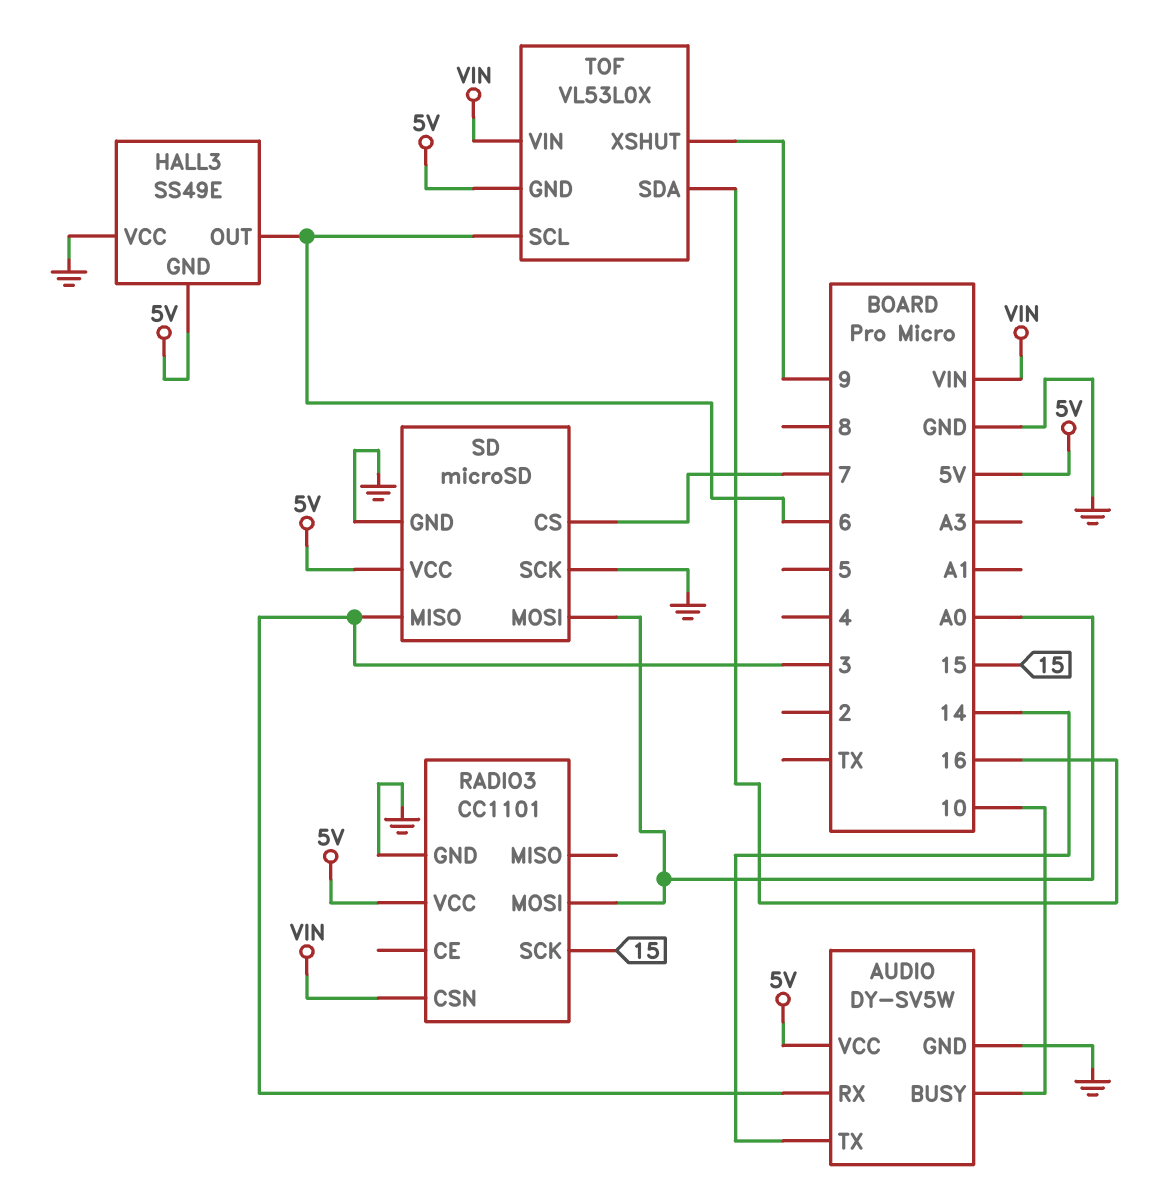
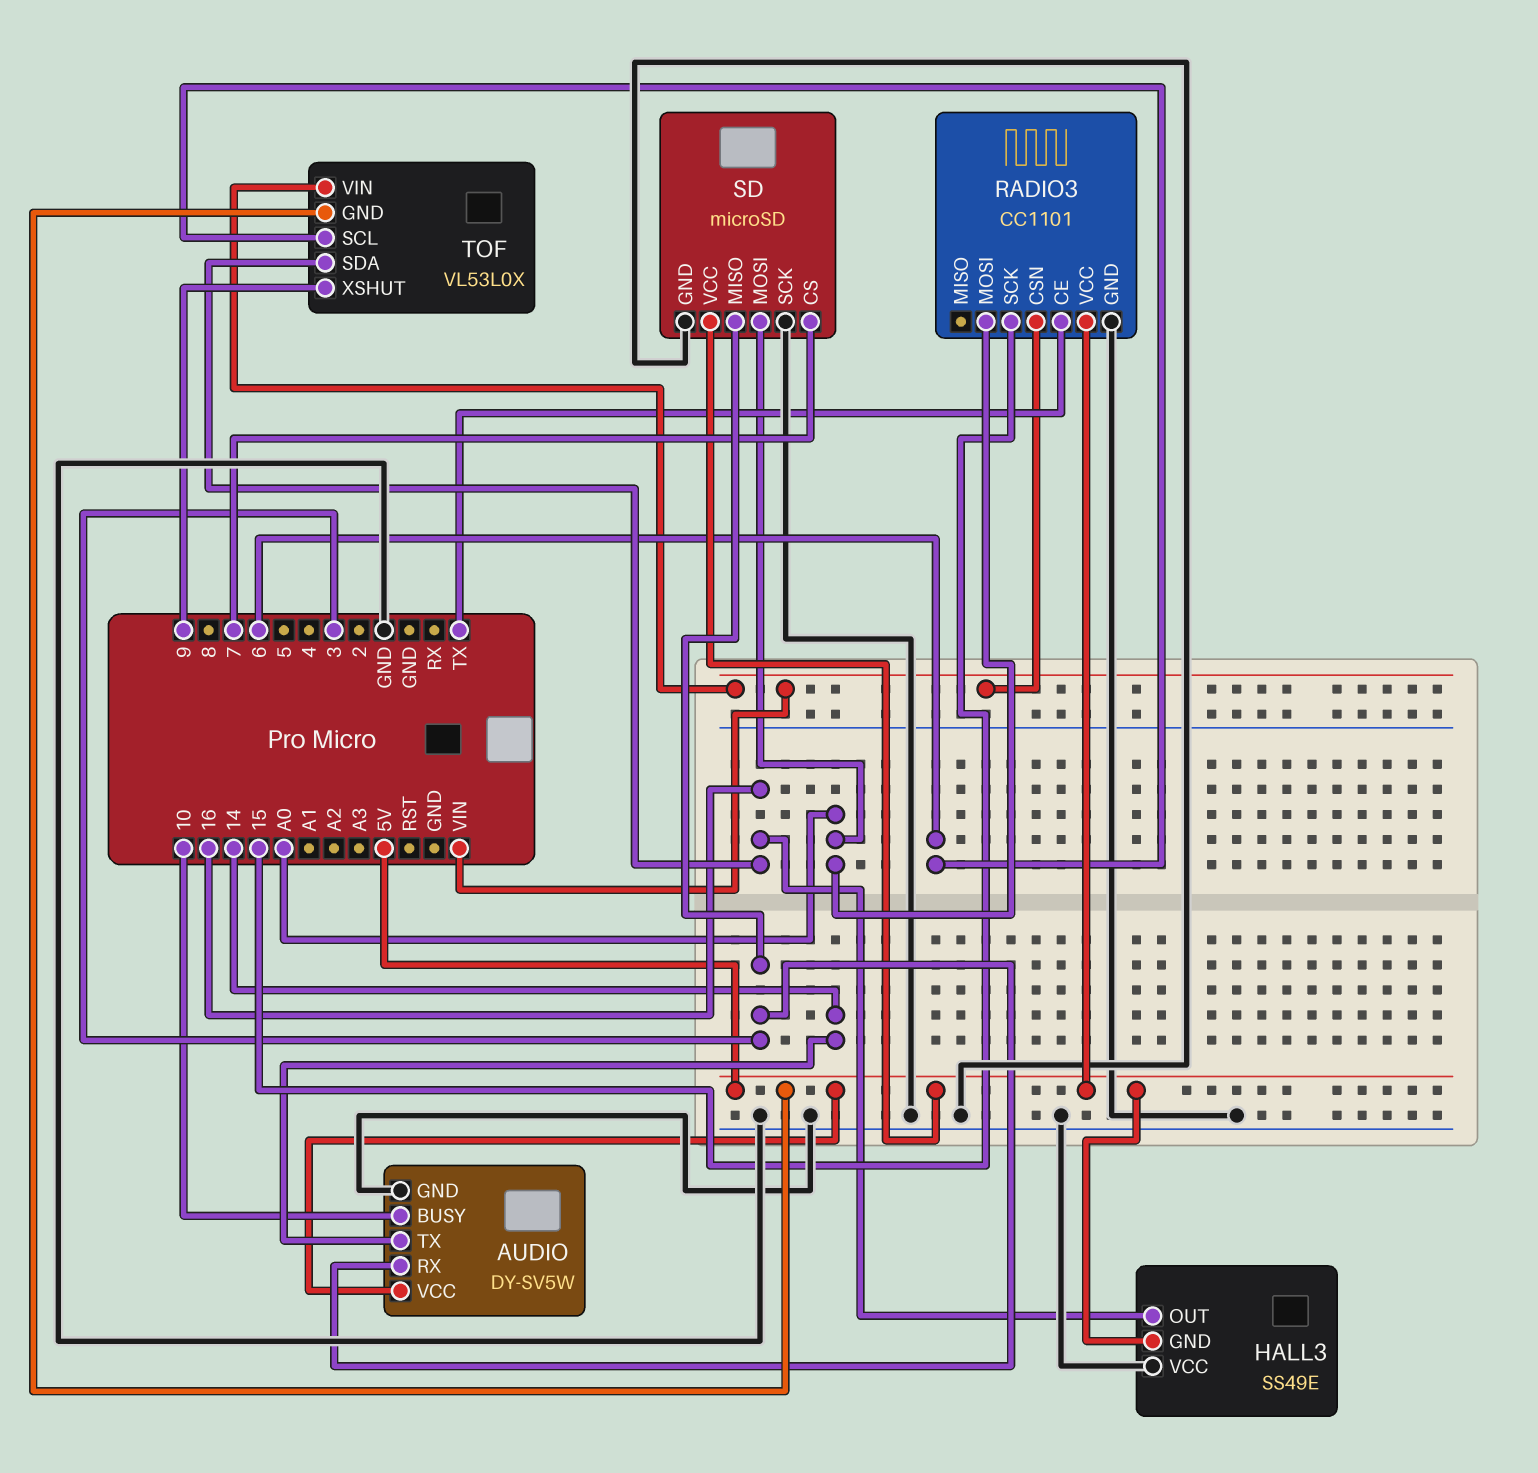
HALL3 pin OUT: 6 -> 16
RADIO3 pin CE: none -> TX

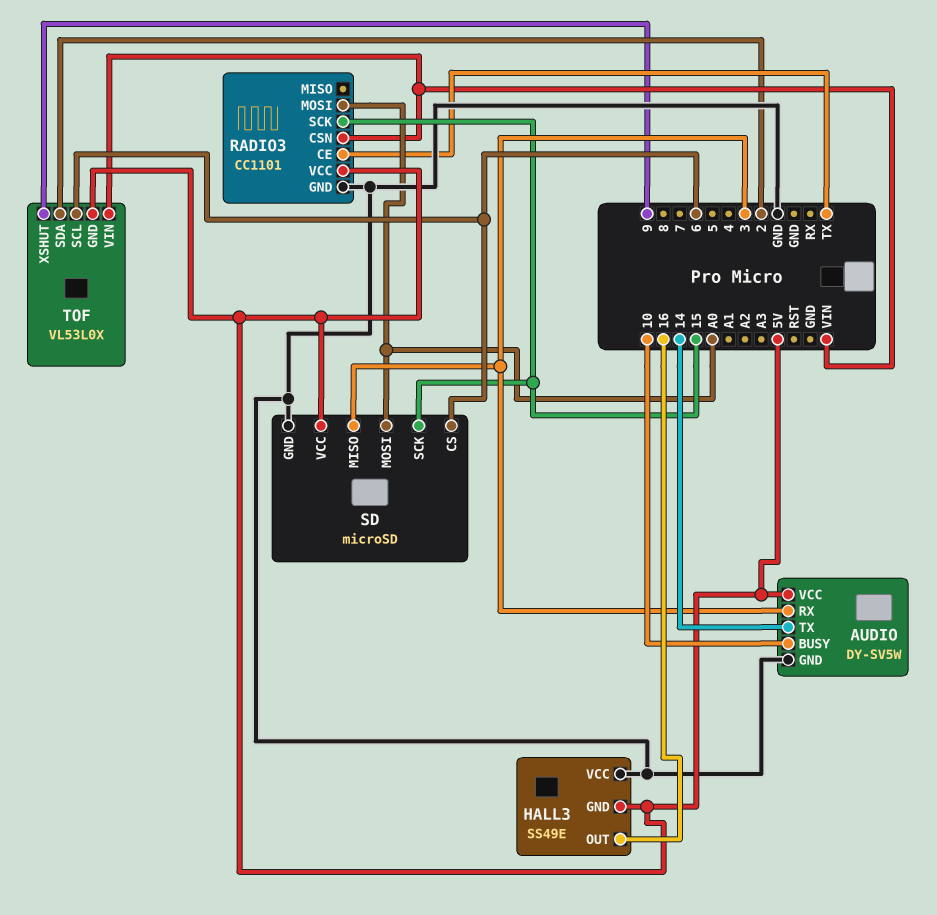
SD pin CS: 7 -> 6
SD pin SCK: GND -> 15
TOF pin SDA: 16 -> 2

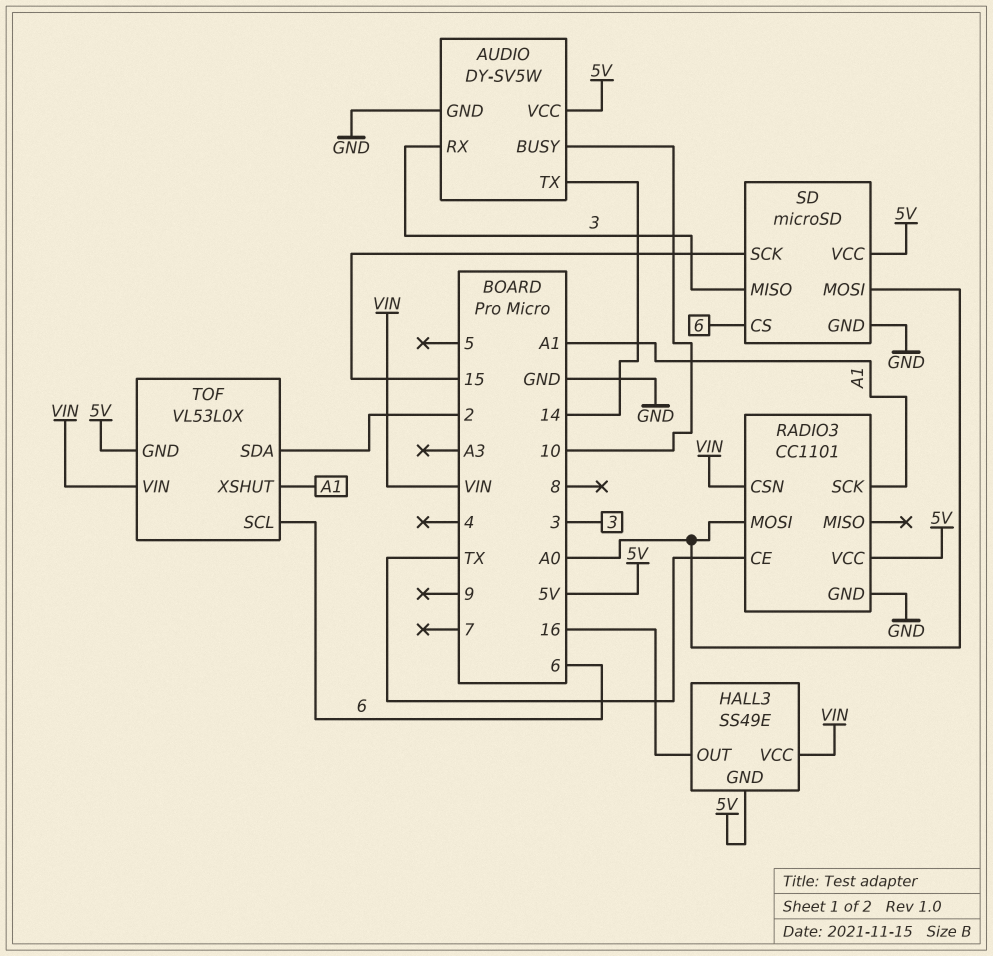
HALL3 pin VCC: GND -> VIN
RADIO3 pin SCK: 15 -> A1
TOF pin XSHUT: 9 -> A1

